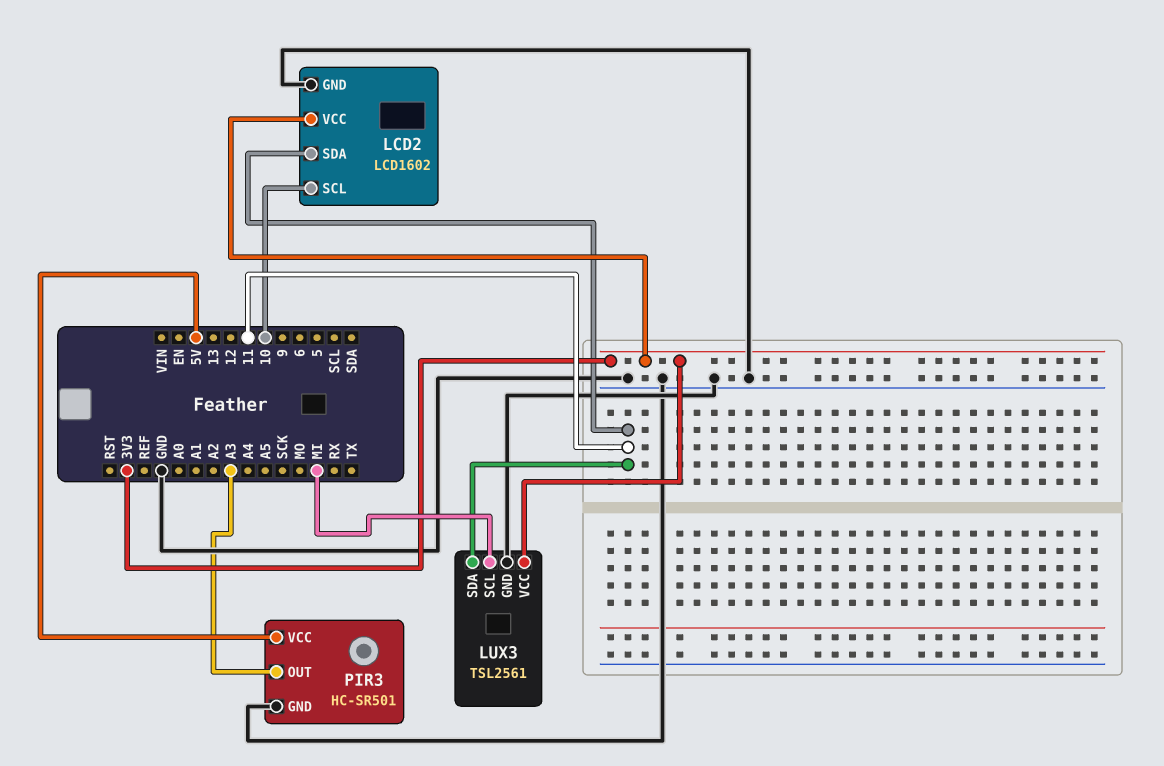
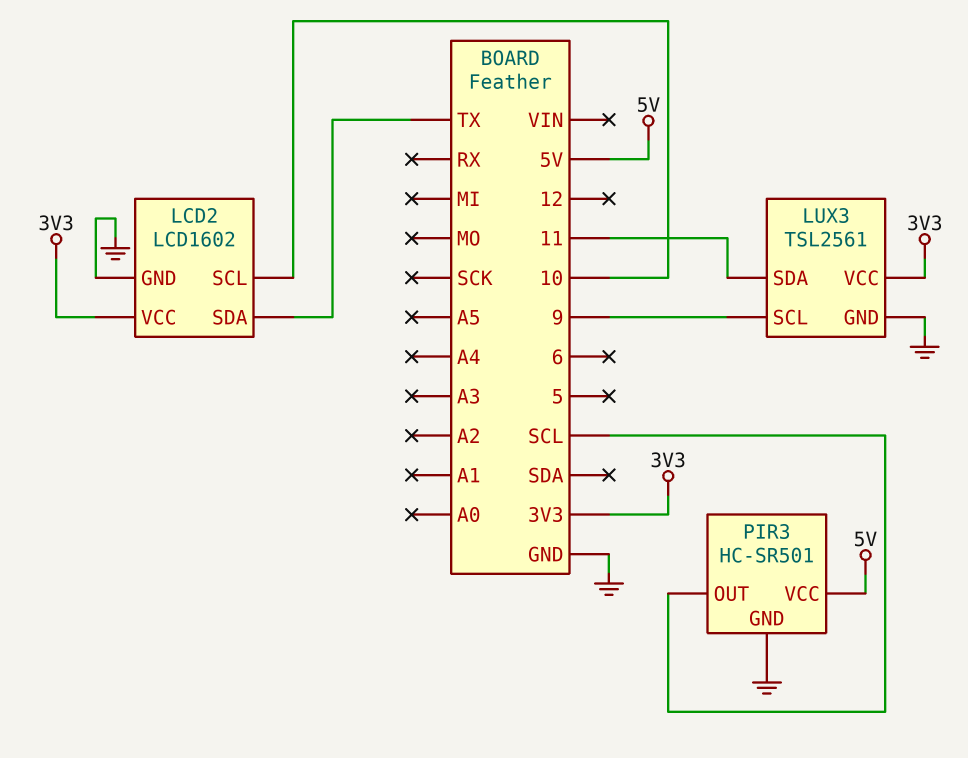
LCD2 pin SDA: 11 -> TX
LUX3 pin SCL: MI -> 9
PIR3 pin OUT: A3 -> SCL

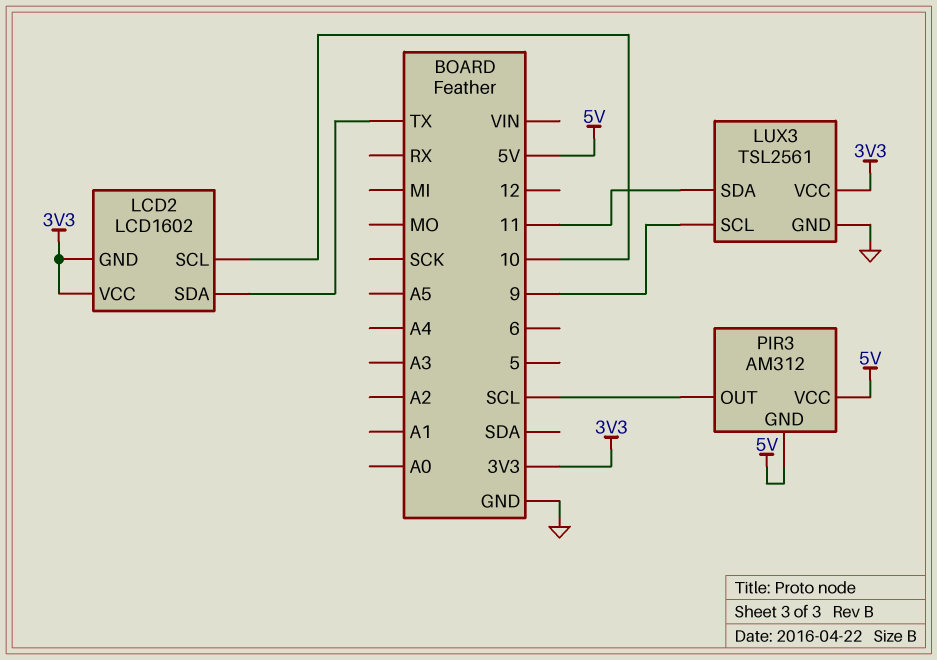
LCD2 pin GND: GND -> 3V3
PIR3: HC-SR501 -> AM312
PIR3 pin GND: GND -> 5V

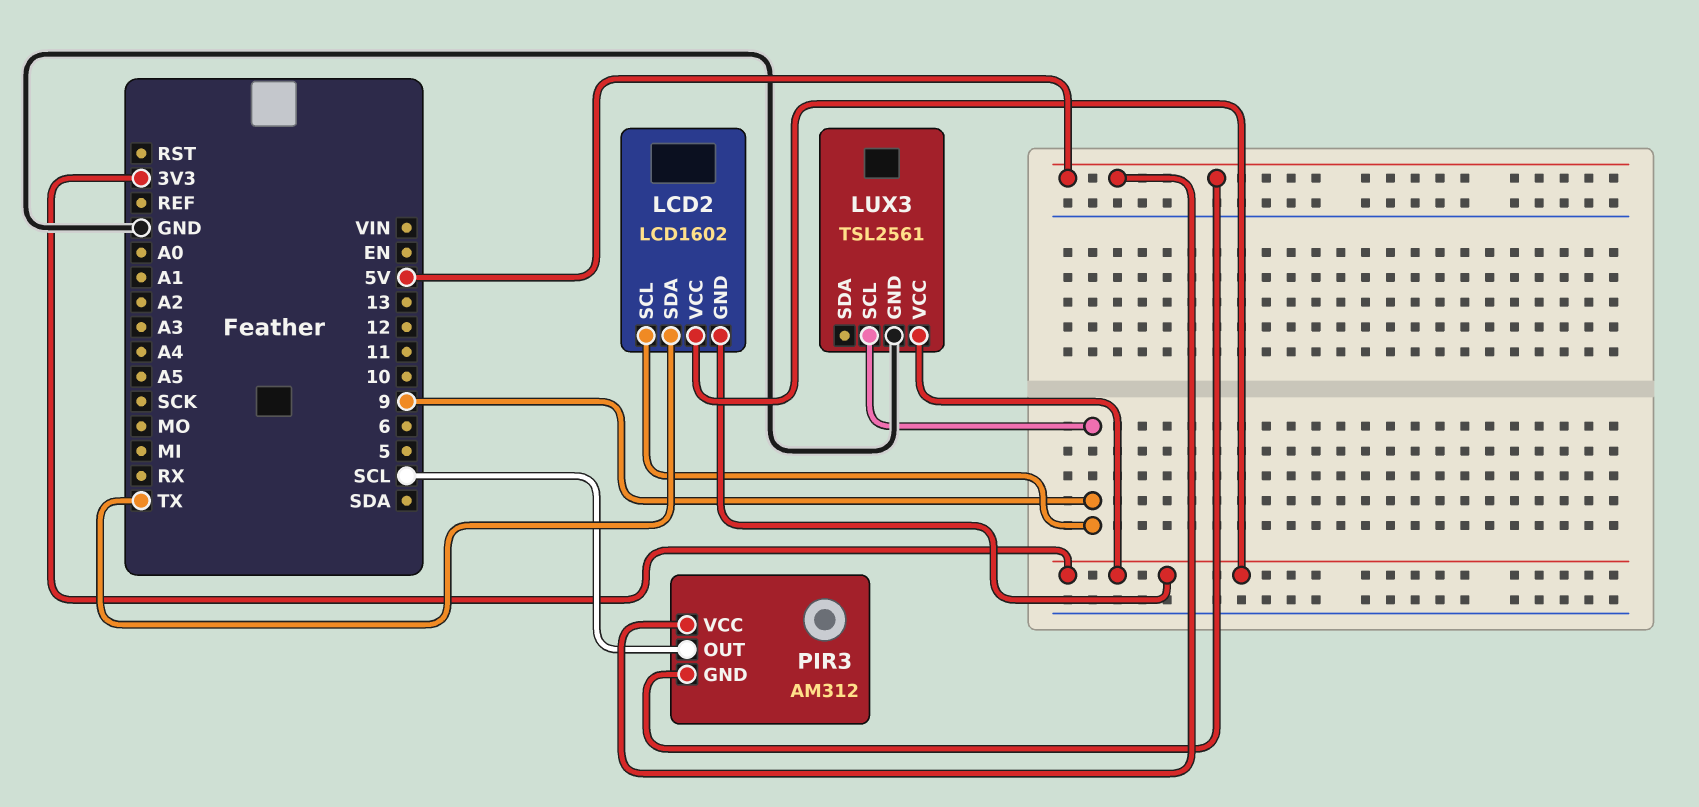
LCD2 pin SCL: 10 -> 9
LUX3 pin SDA: 11 -> none

